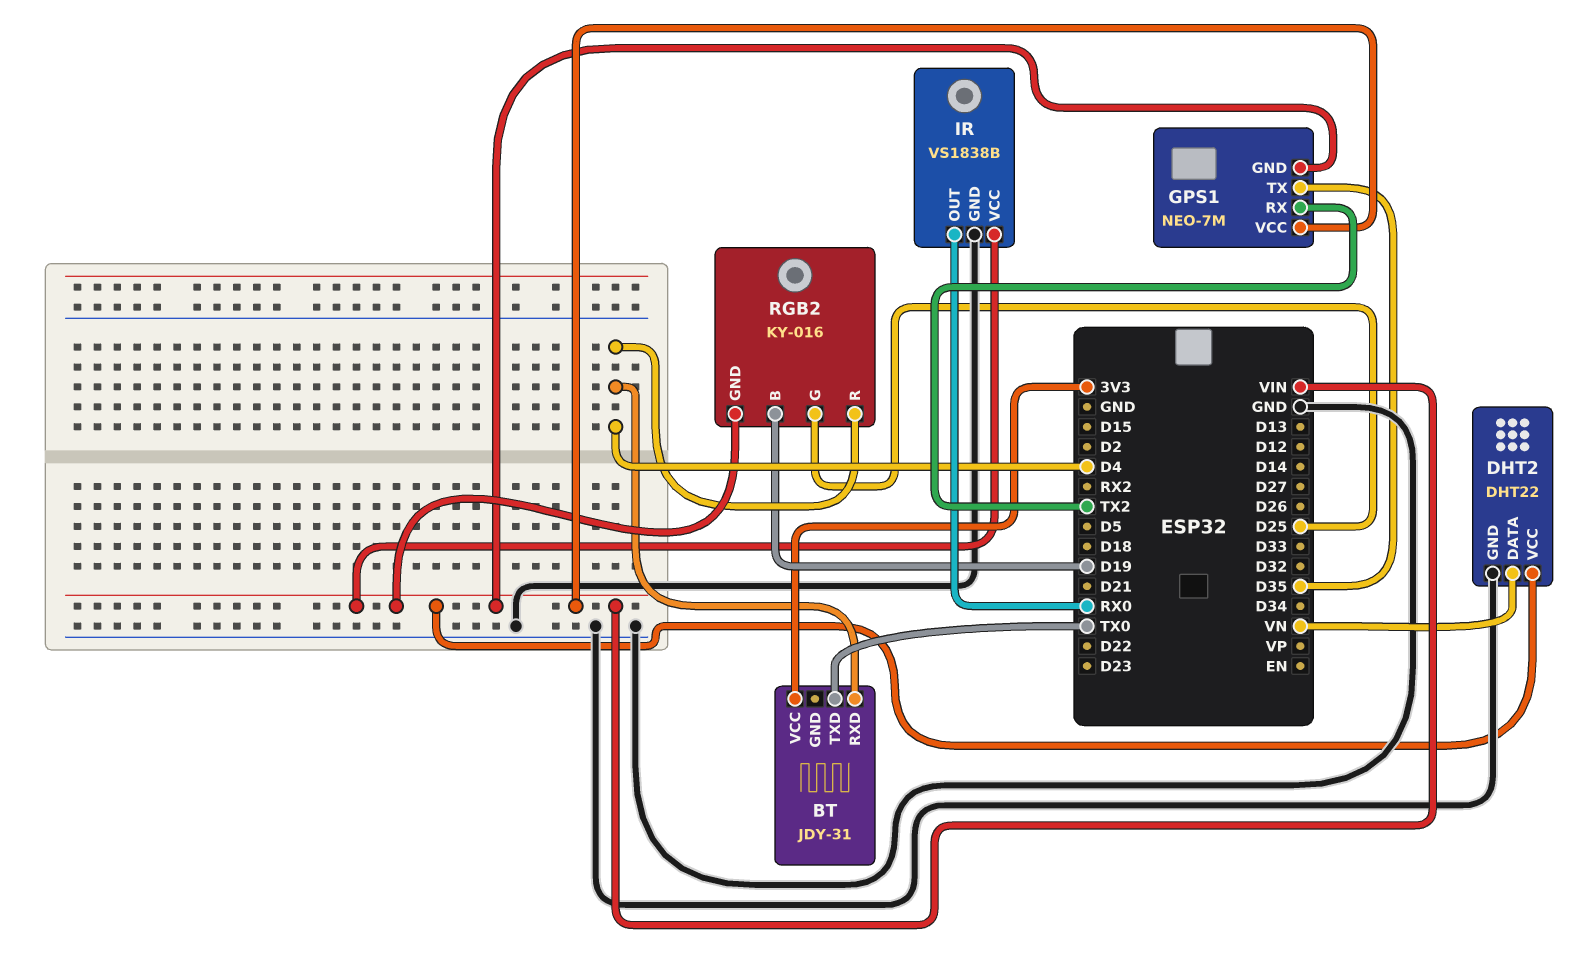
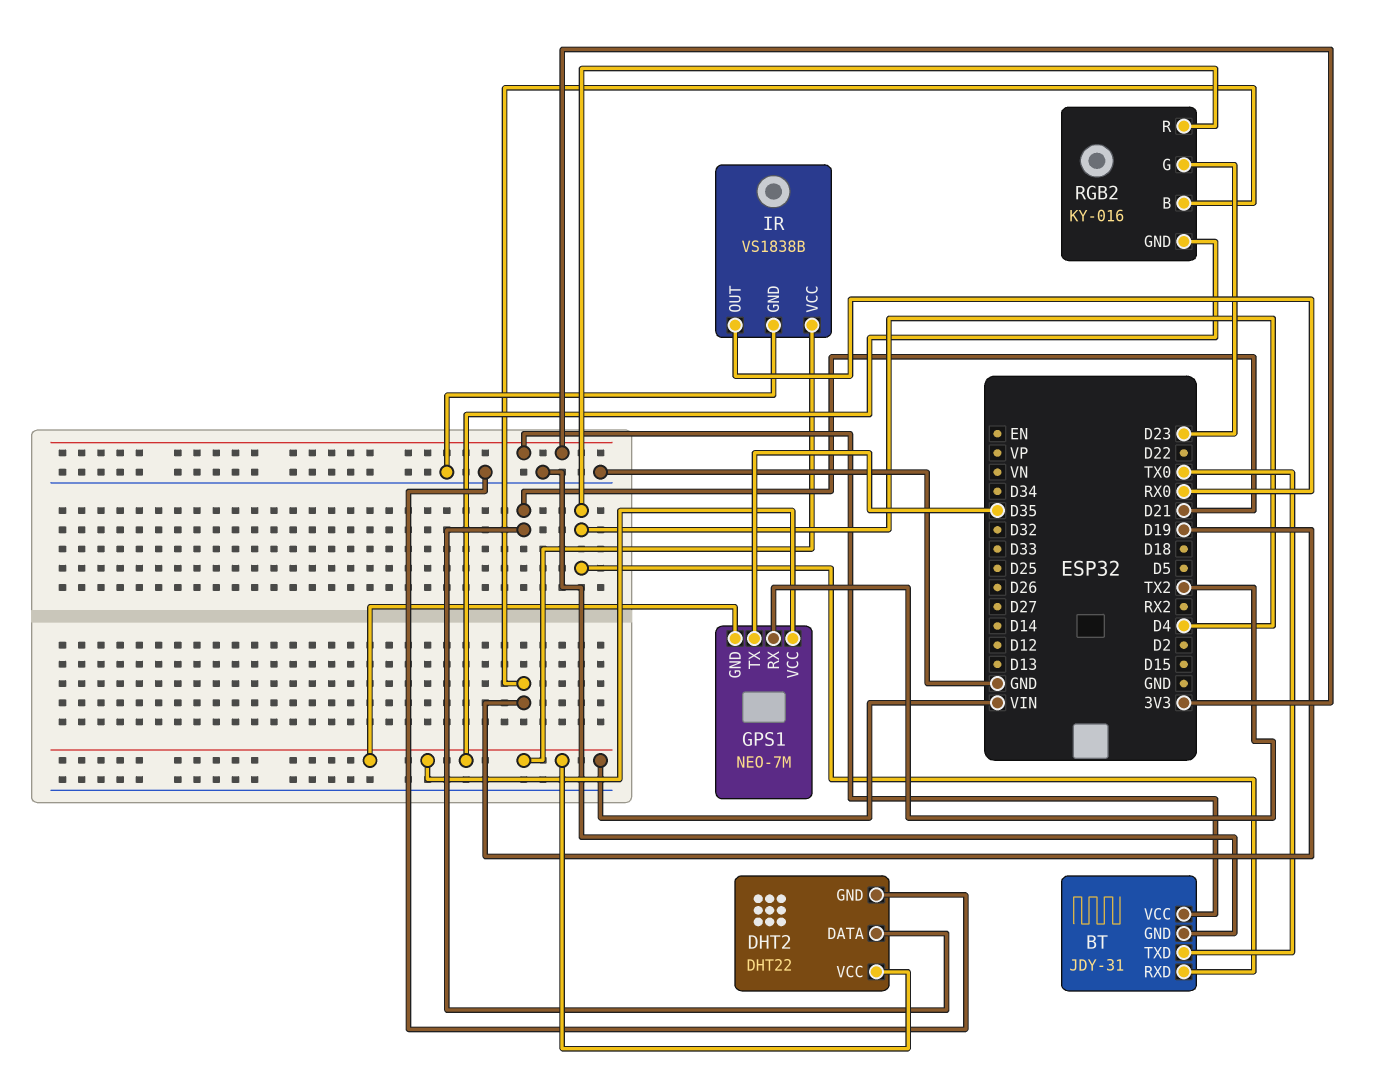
BT pin GND: none -> GND
DHT2 pin DATA: VN -> D21
RGB2 pin G: D25 -> D23

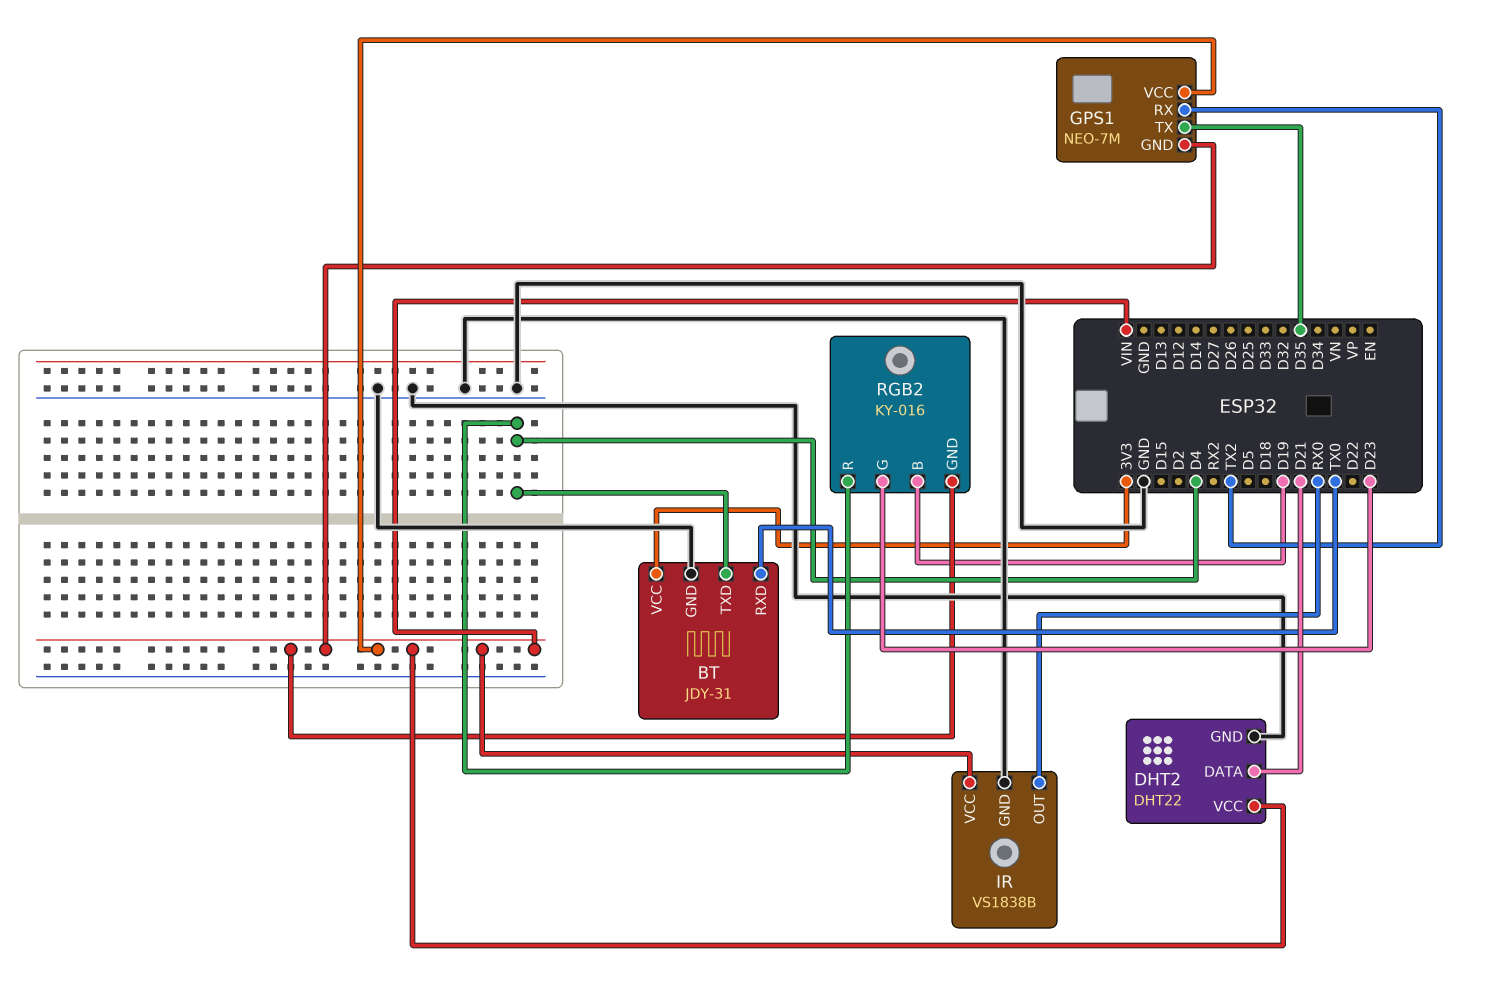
BT pin RXD: D4 -> TX0
BT pin TXD: TX0 -> D4

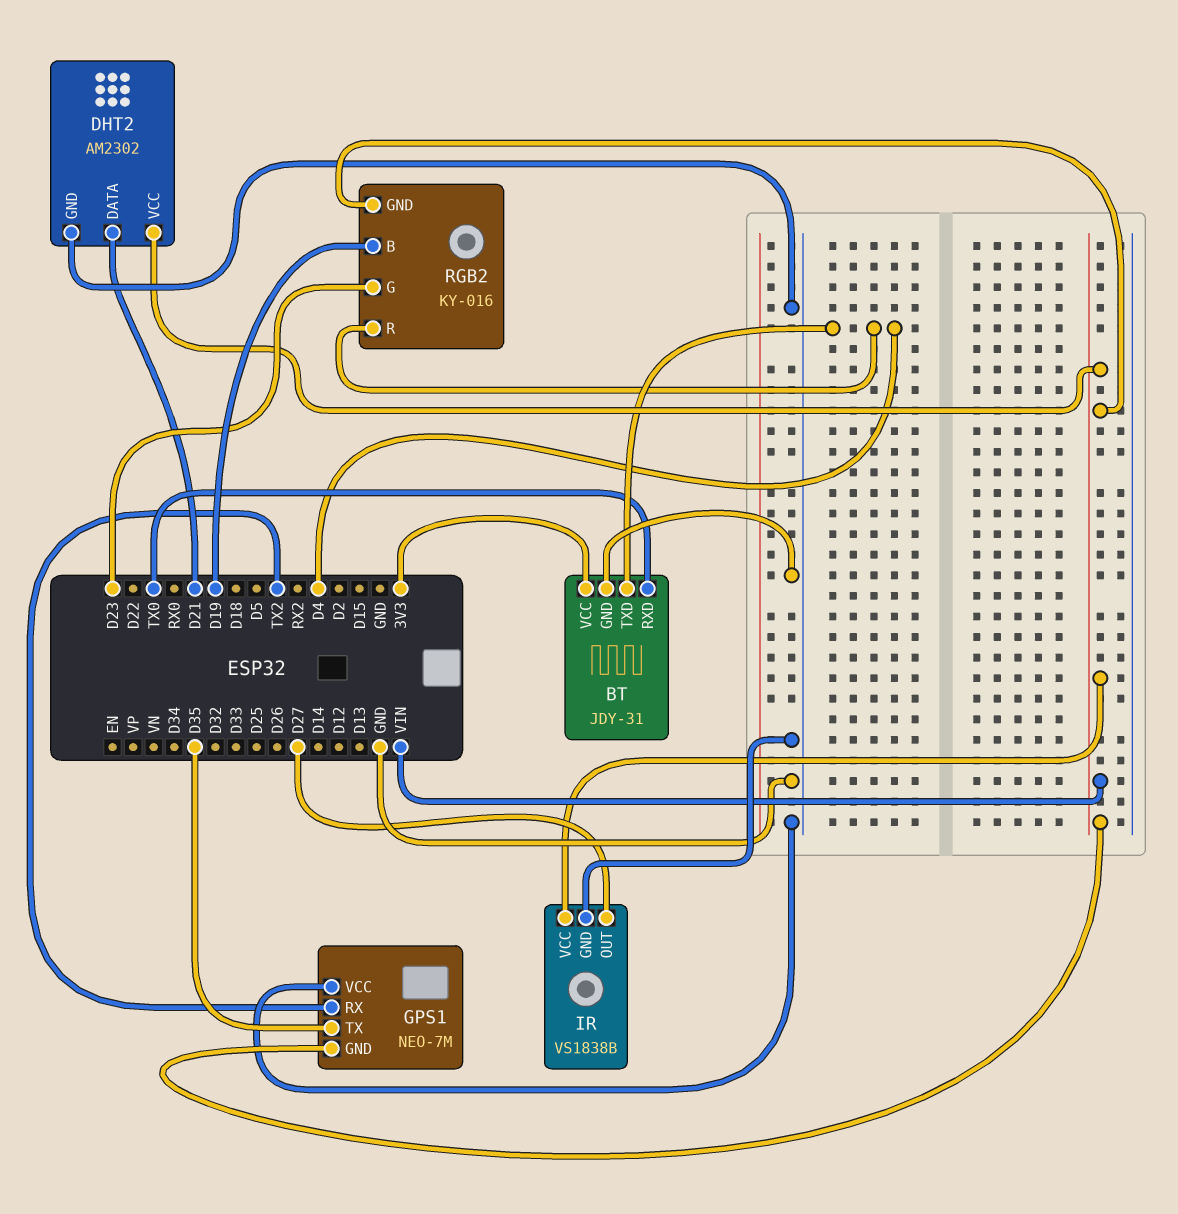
DHT2: DHT22 -> AM2302
GPS1 pin VCC: VIN -> GND
IR pin OUT: RX0 -> D27

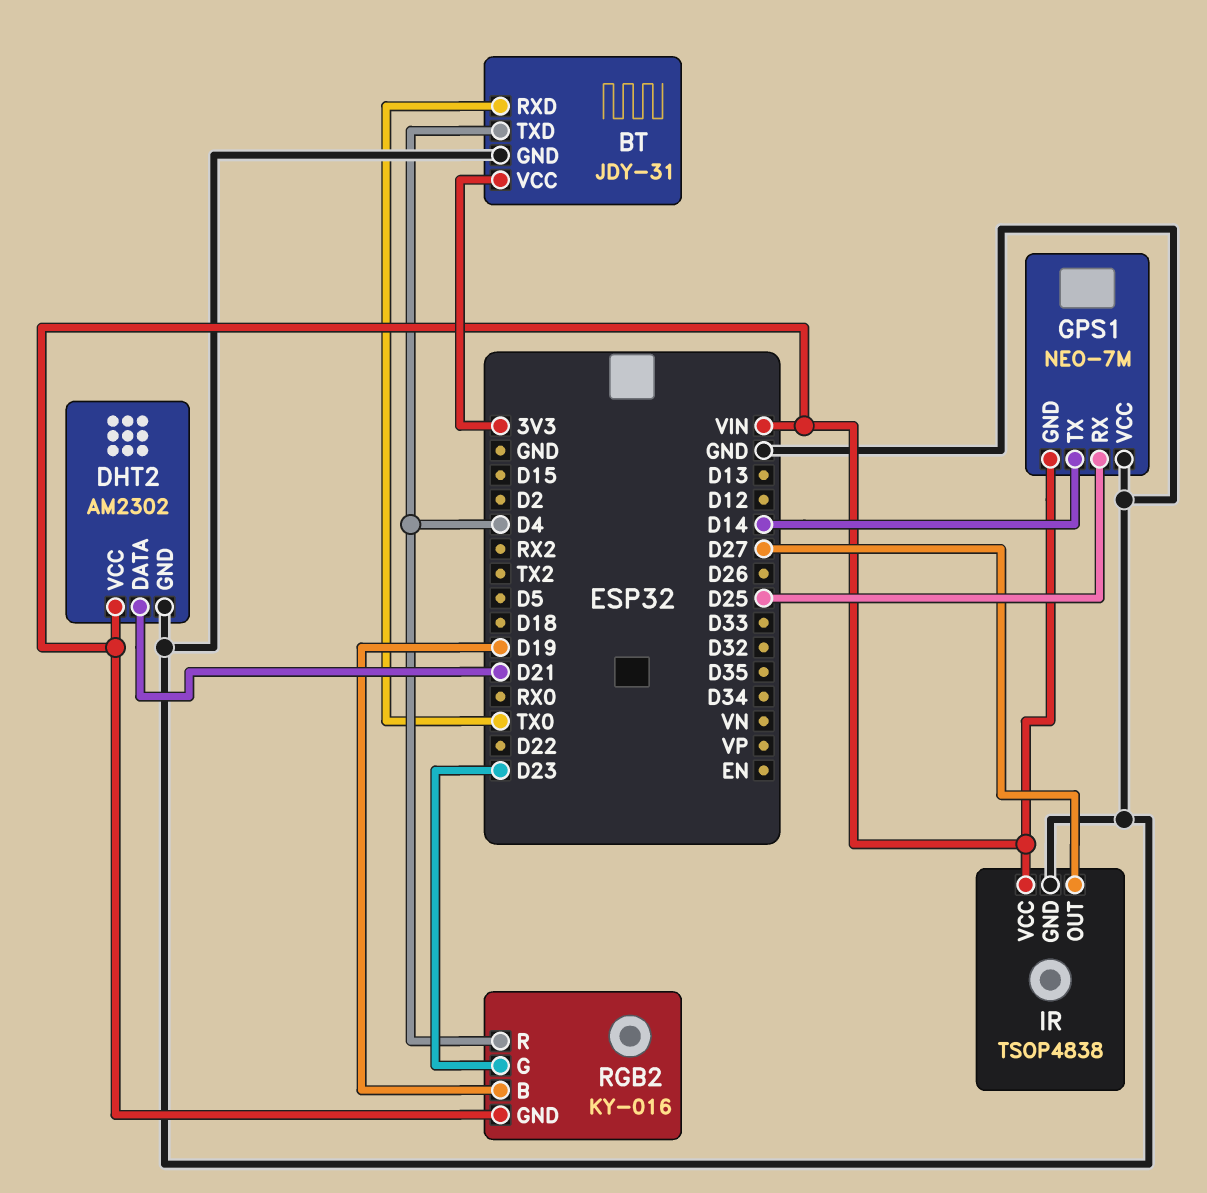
GPS1 pin RX: TX2 -> D25
GPS1 pin TX: D35 -> D14
IR: VS1838B -> TSOP4838

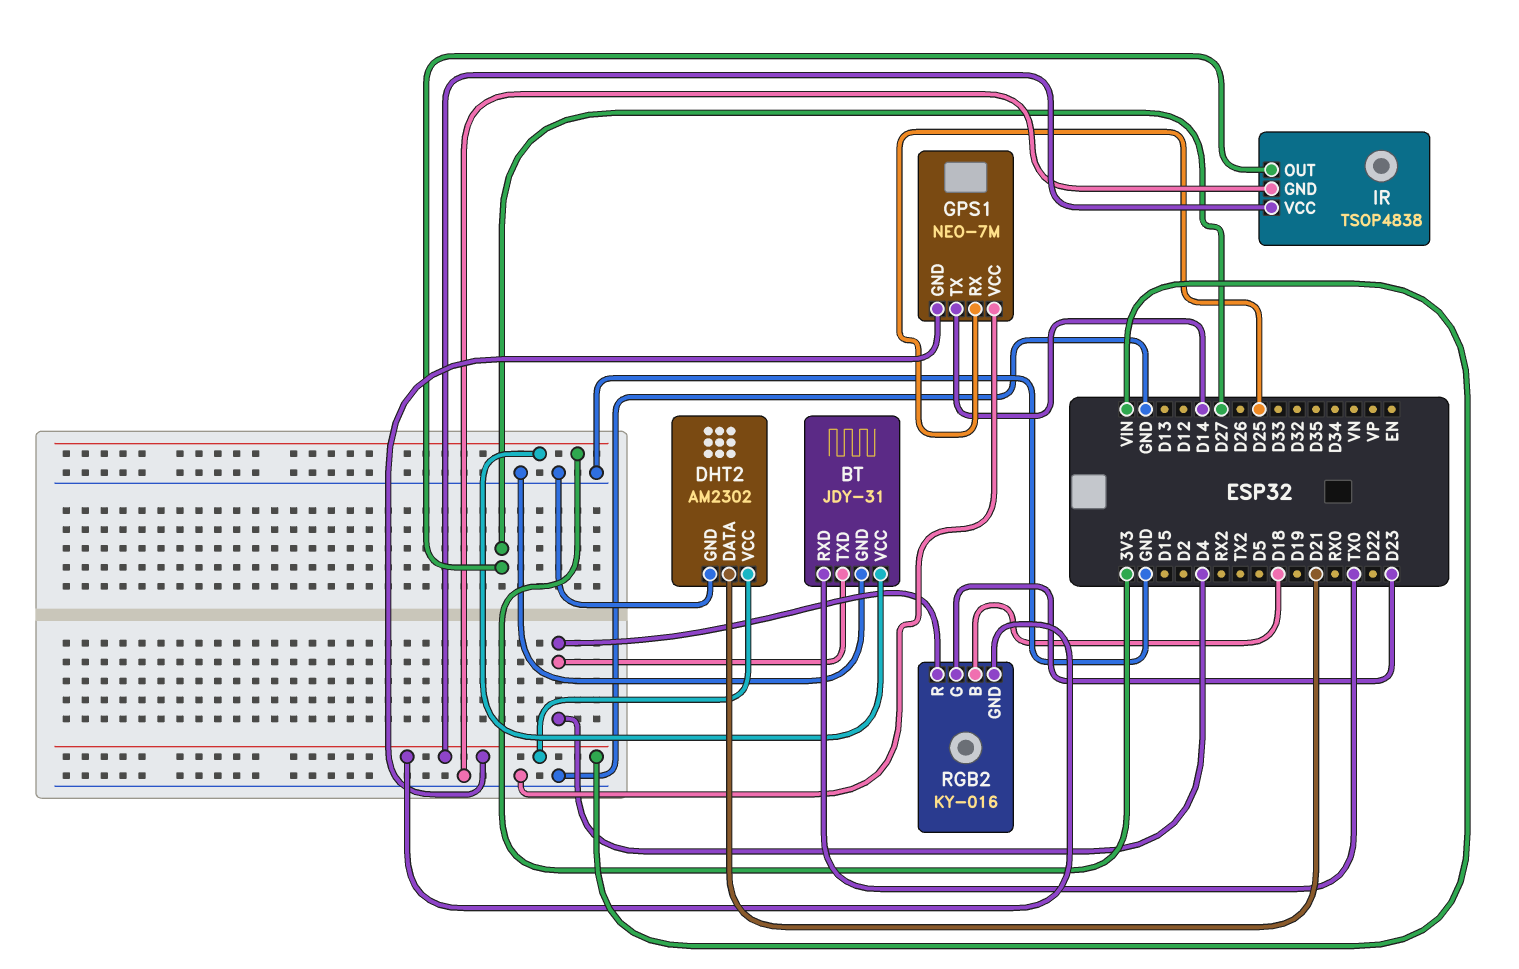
RGB2 pin B: D19 -> D18

